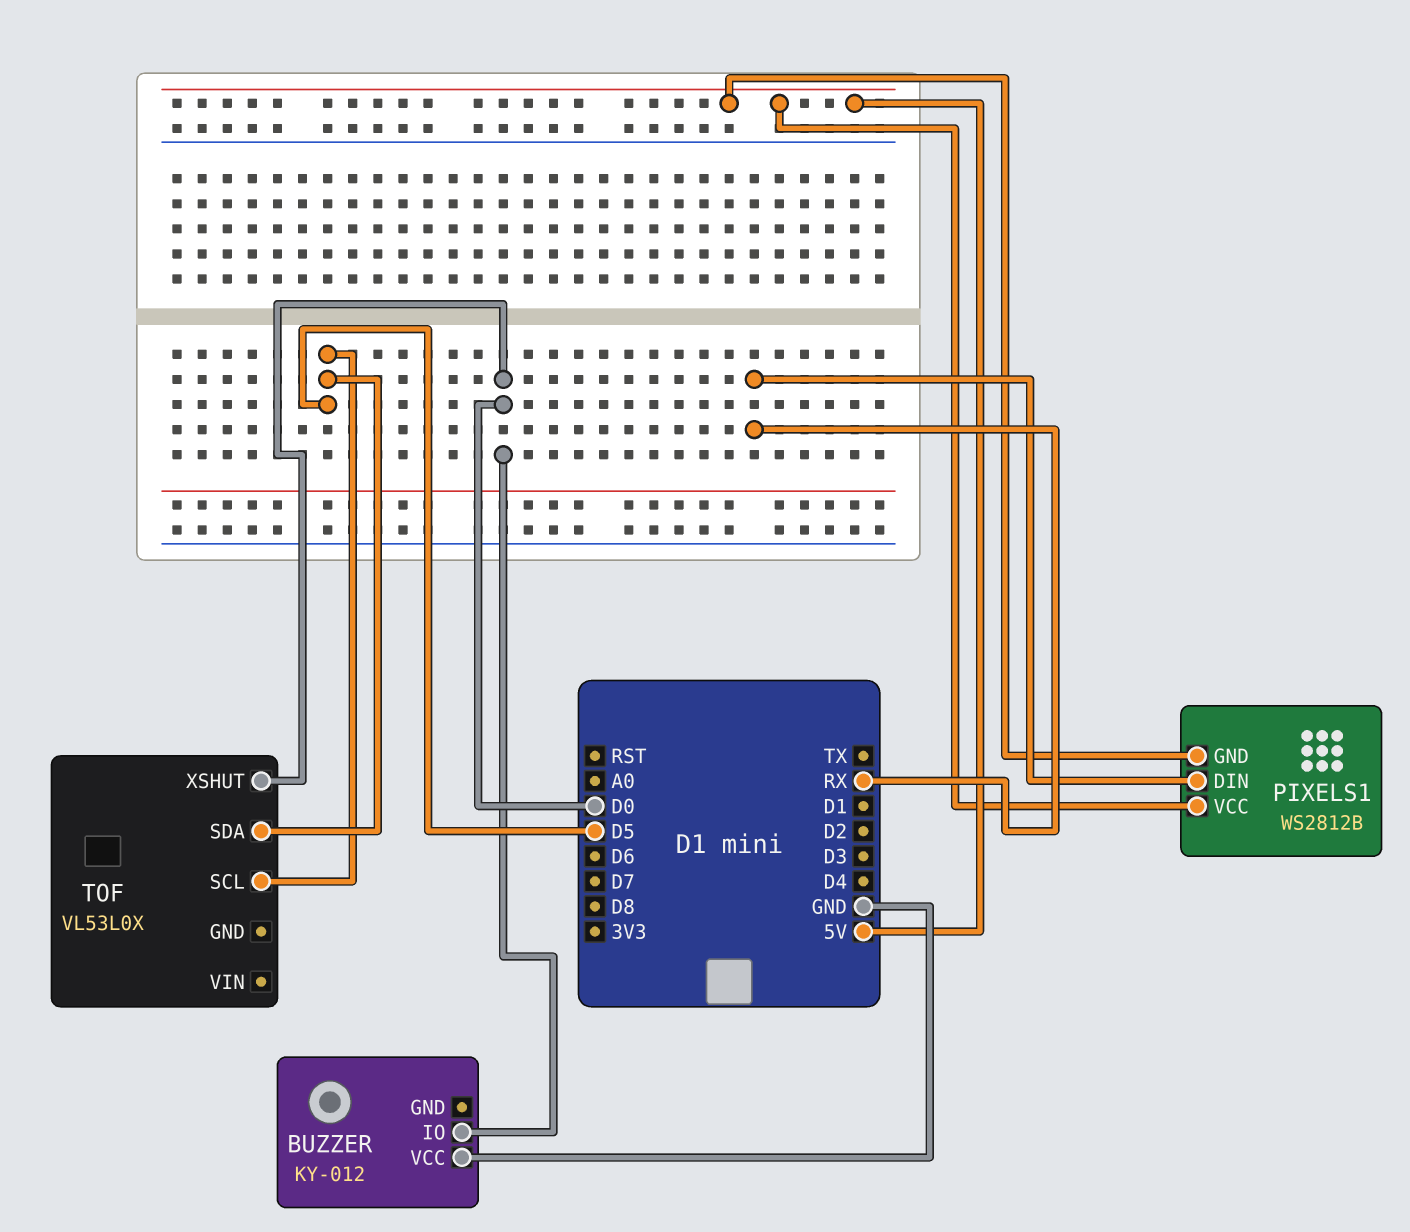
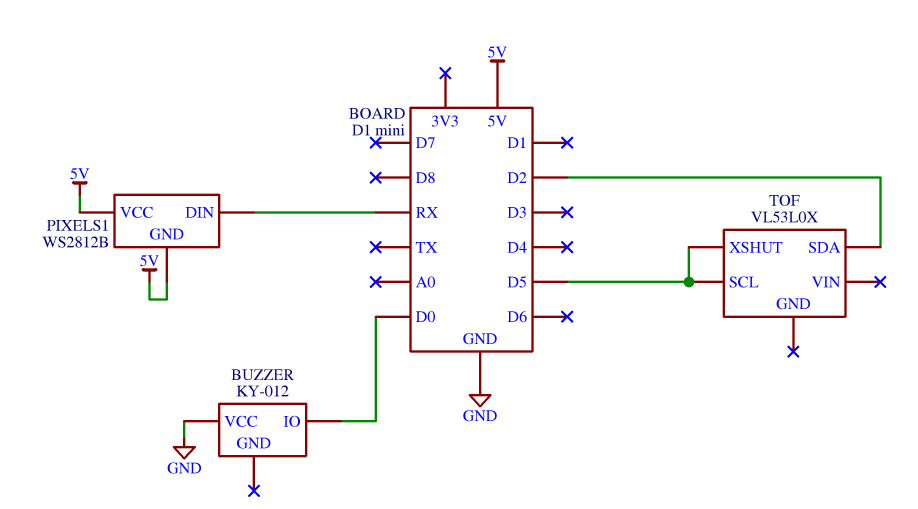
TOF pin SDA: D5 -> D2
TOF pin XSHUT: D0 -> D5

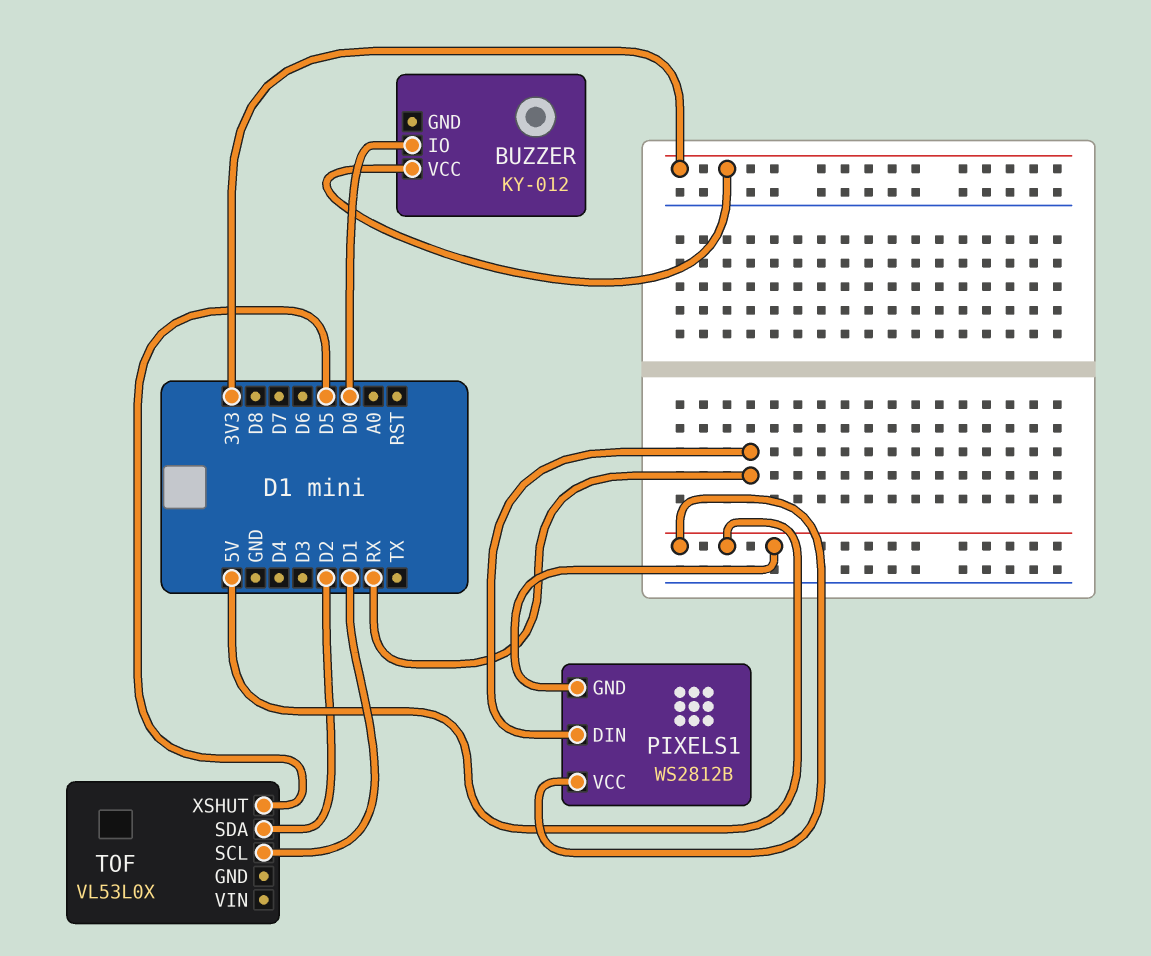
BUZZER pin VCC: GND -> 3V3
TOF pin SCL: D5 -> D1

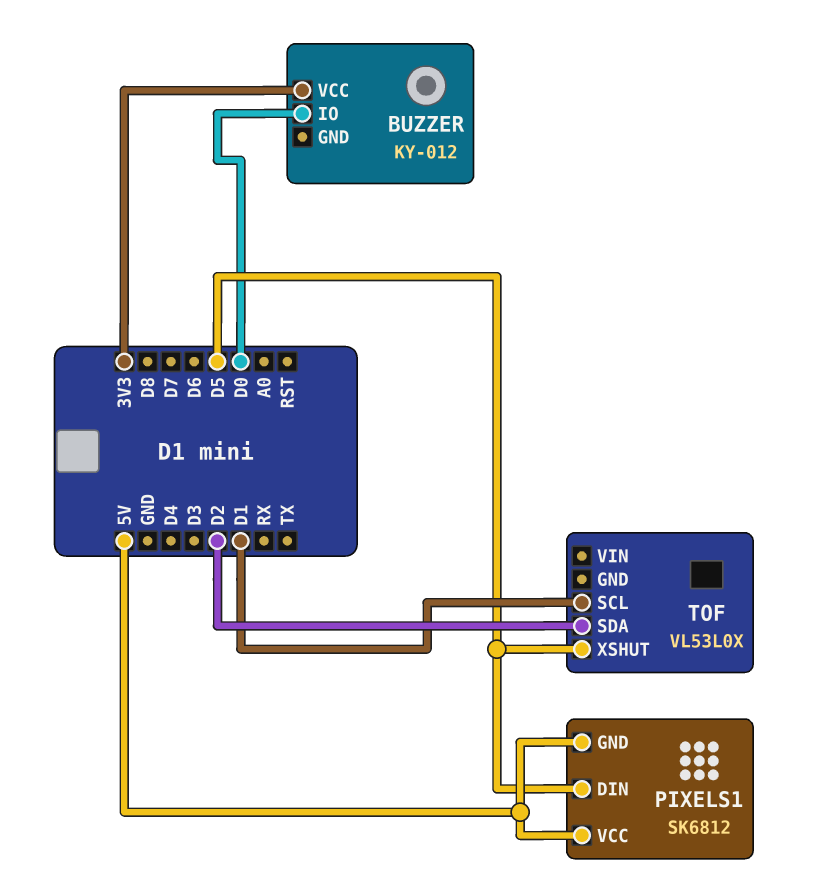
PIXELS1: WS2812B -> SK6812
PIXELS1 pin DIN: RX -> D5

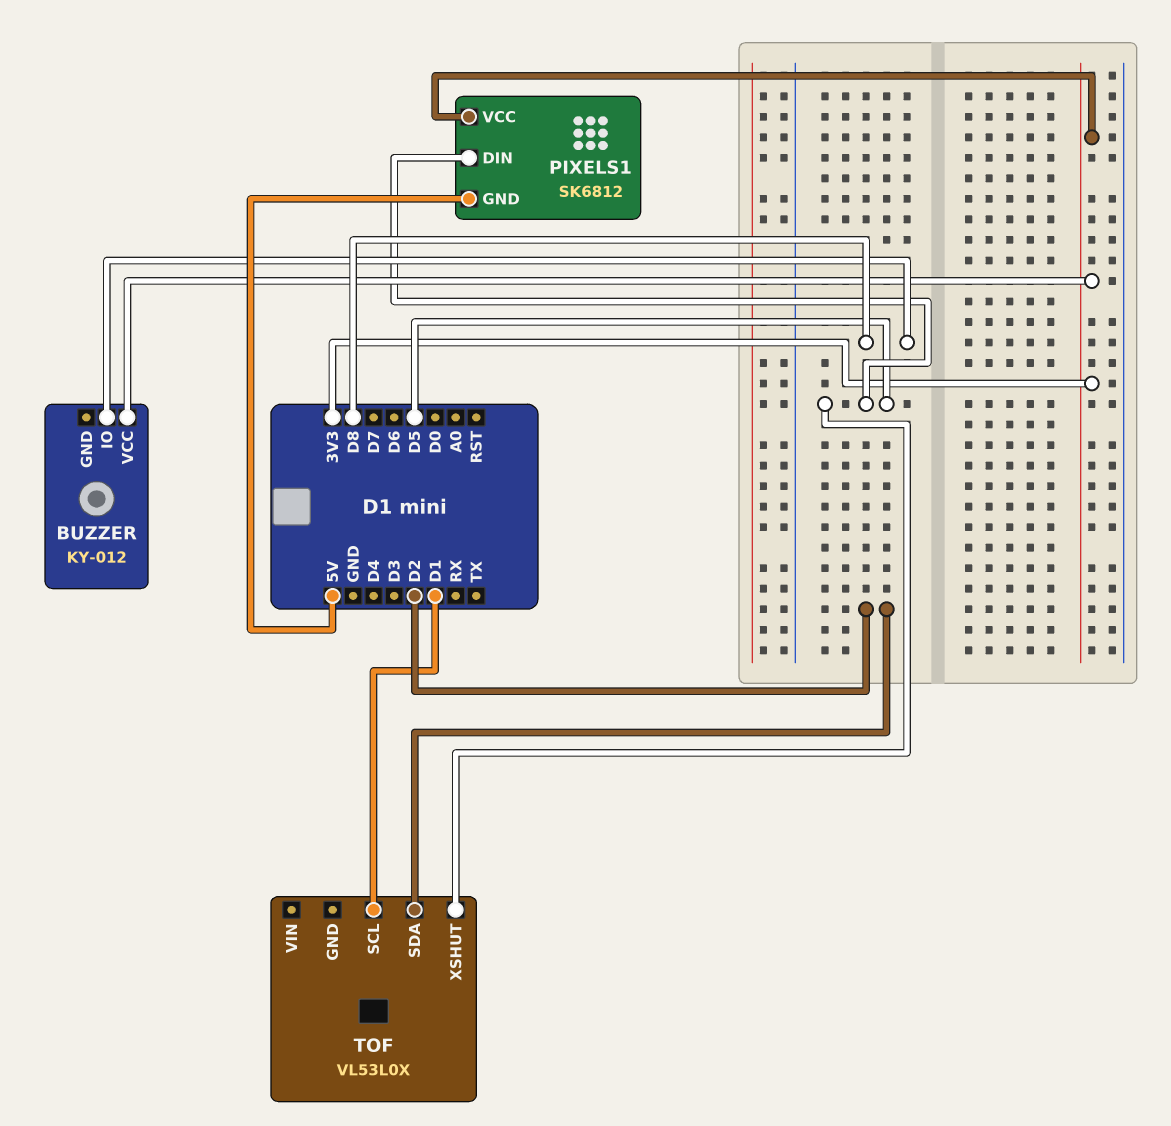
BUZZER pin IO: D0 -> D8
PIXELS1 pin VCC: 5V -> 3V3

